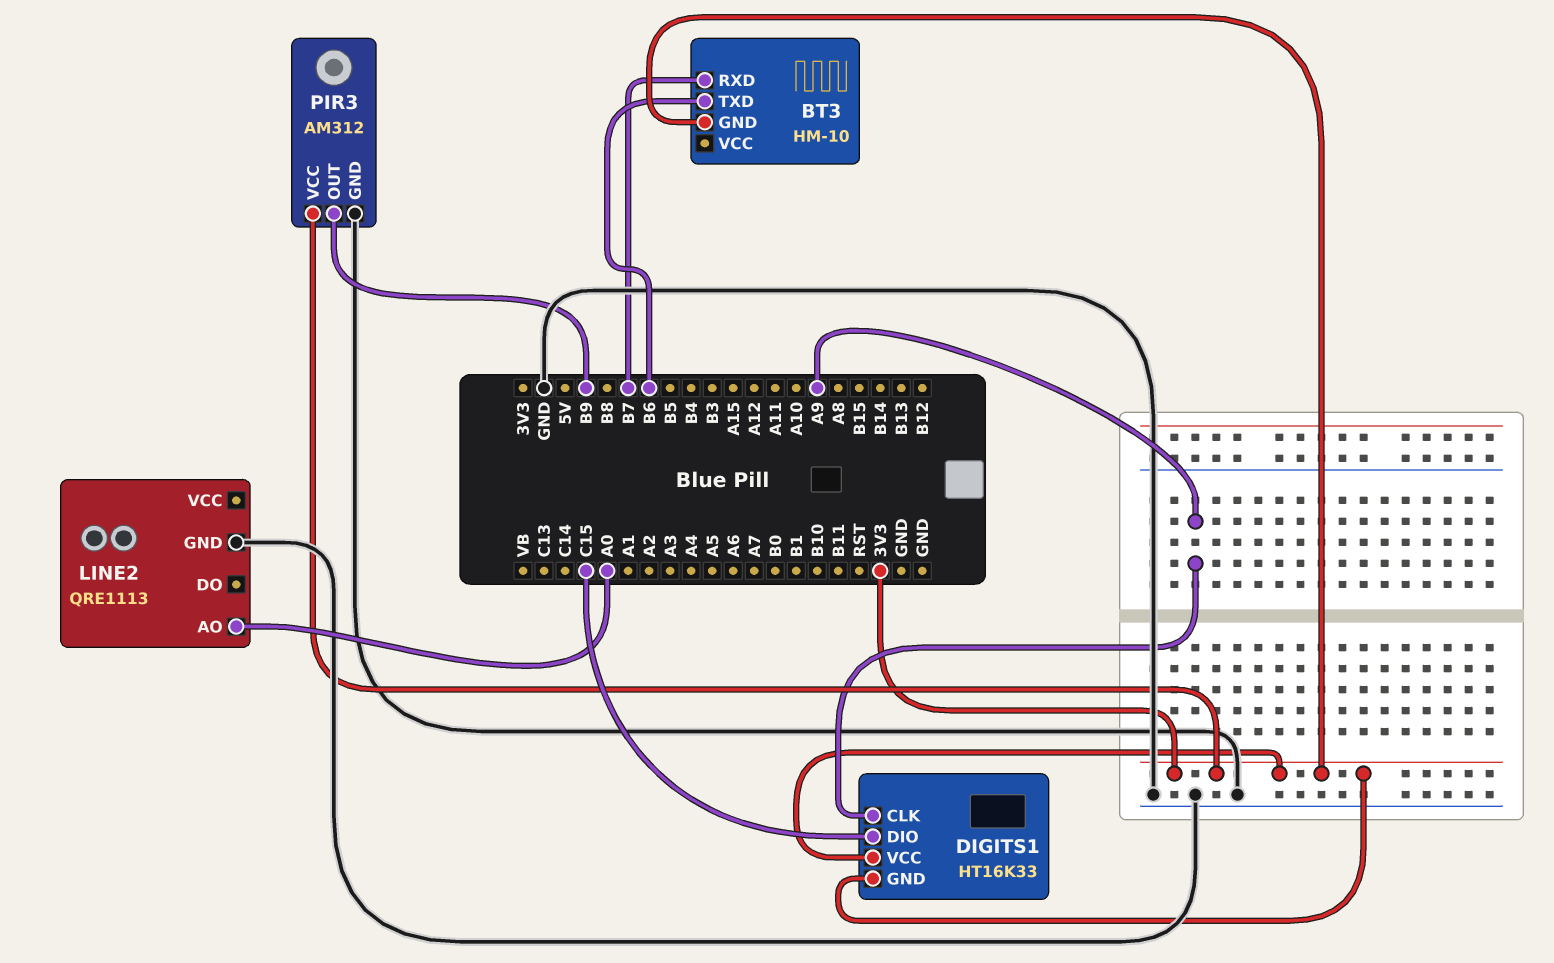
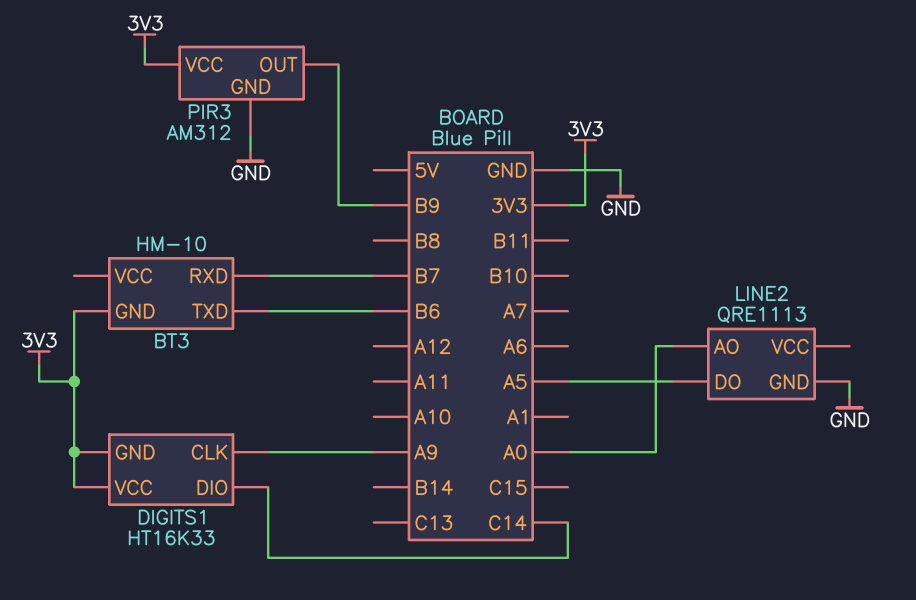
DIGITS1 pin DIO: C15 -> C14
LINE2 pin DO: none -> A5

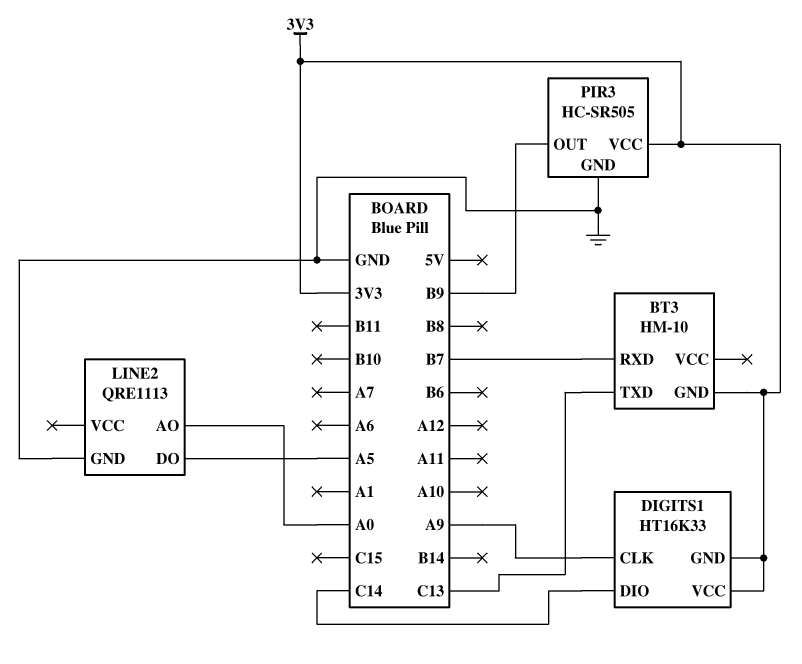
BT3 pin TXD: B6 -> C13
PIR3: AM312 -> HC-SR505

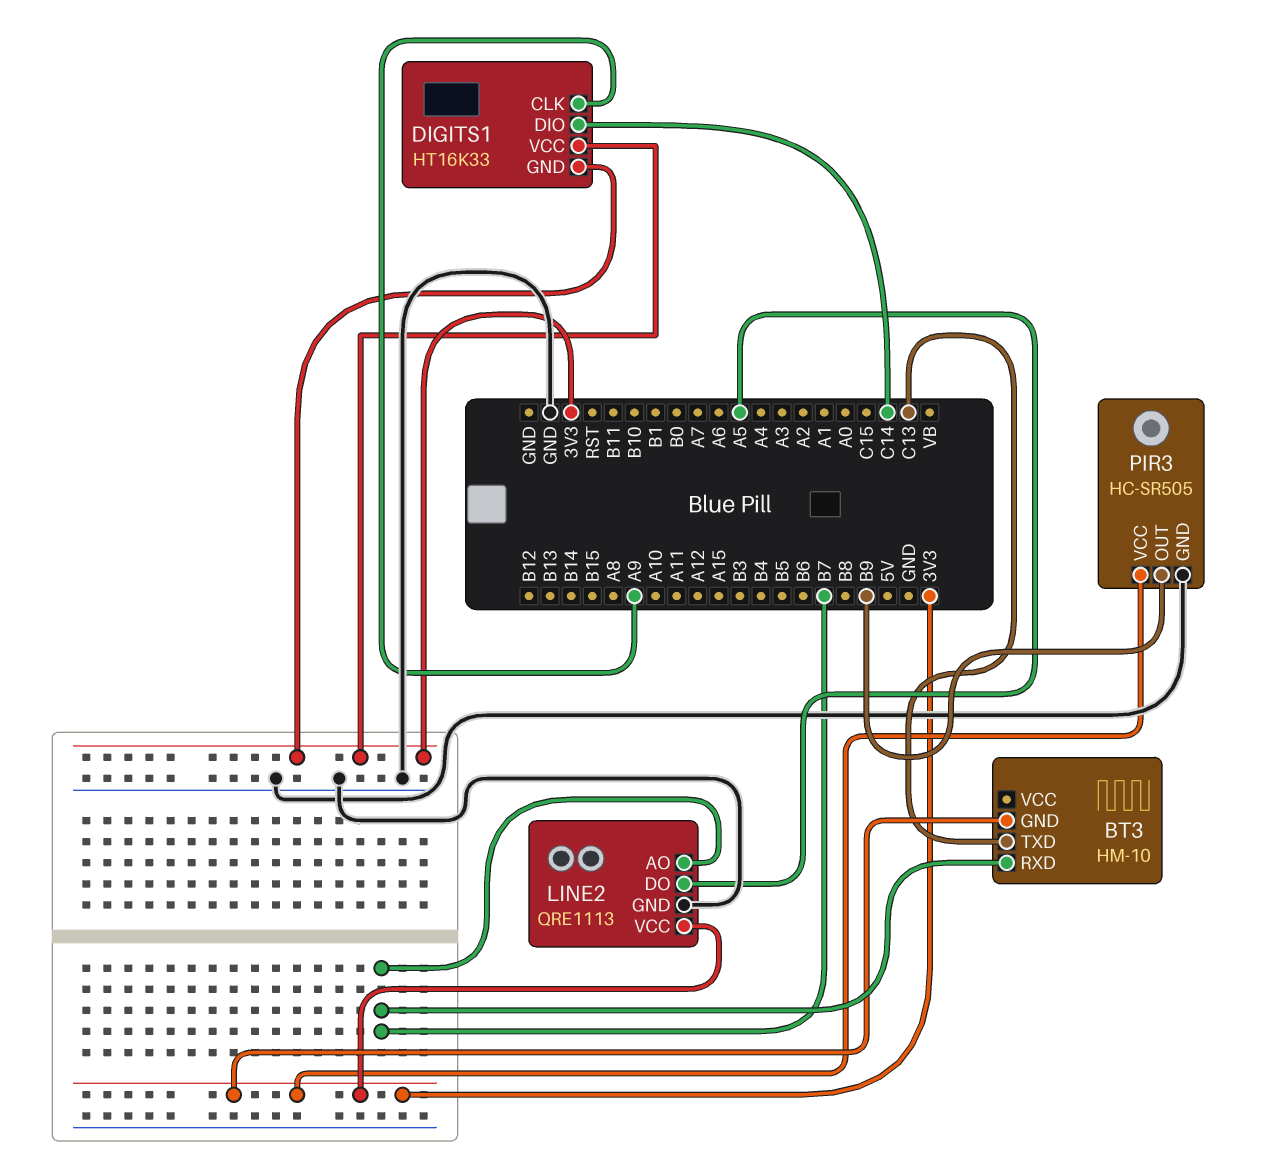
LINE2 pin AO: A0 -> B7
LINE2 pin VCC: none -> 3V3

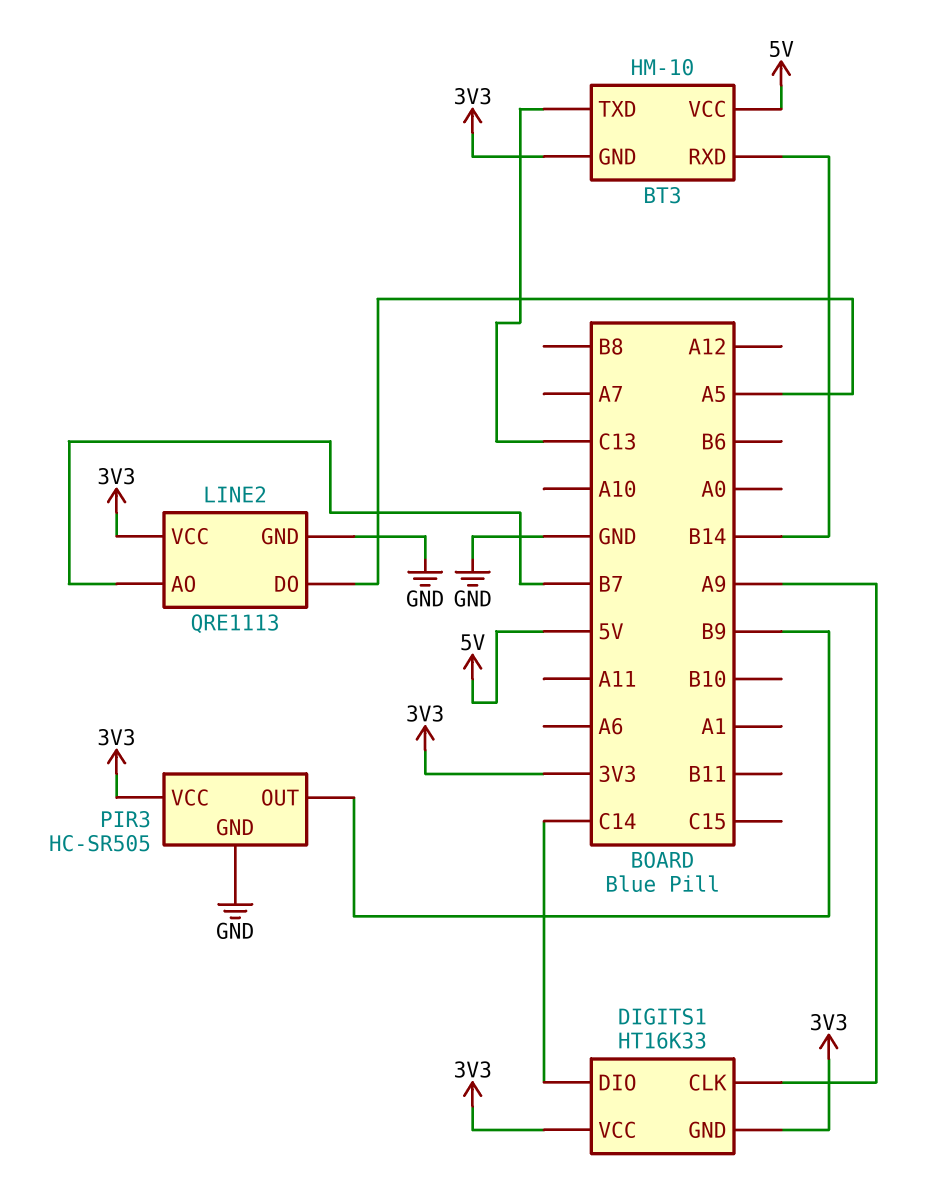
BT3 pin RXD: B7 -> B14
BT3 pin VCC: none -> 5V

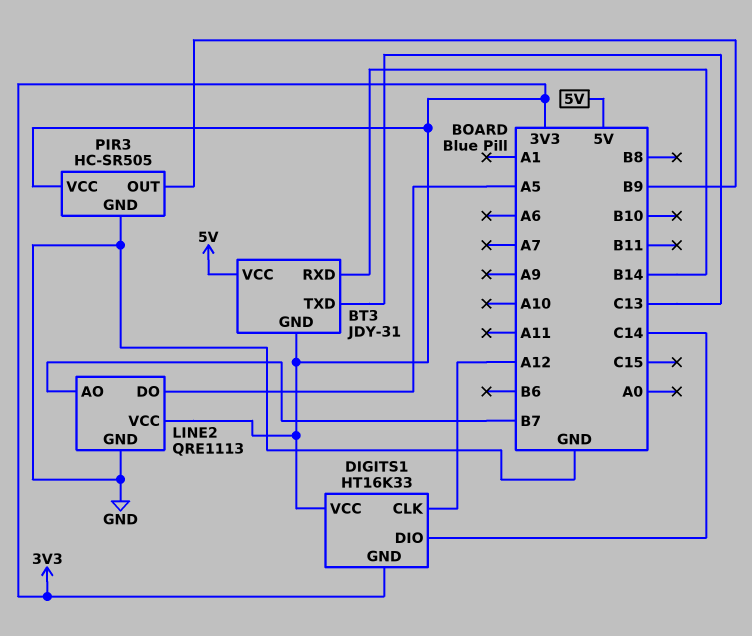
BT3: HM-10 -> JDY-31
DIGITS1 pin CLK: A9 -> A12

